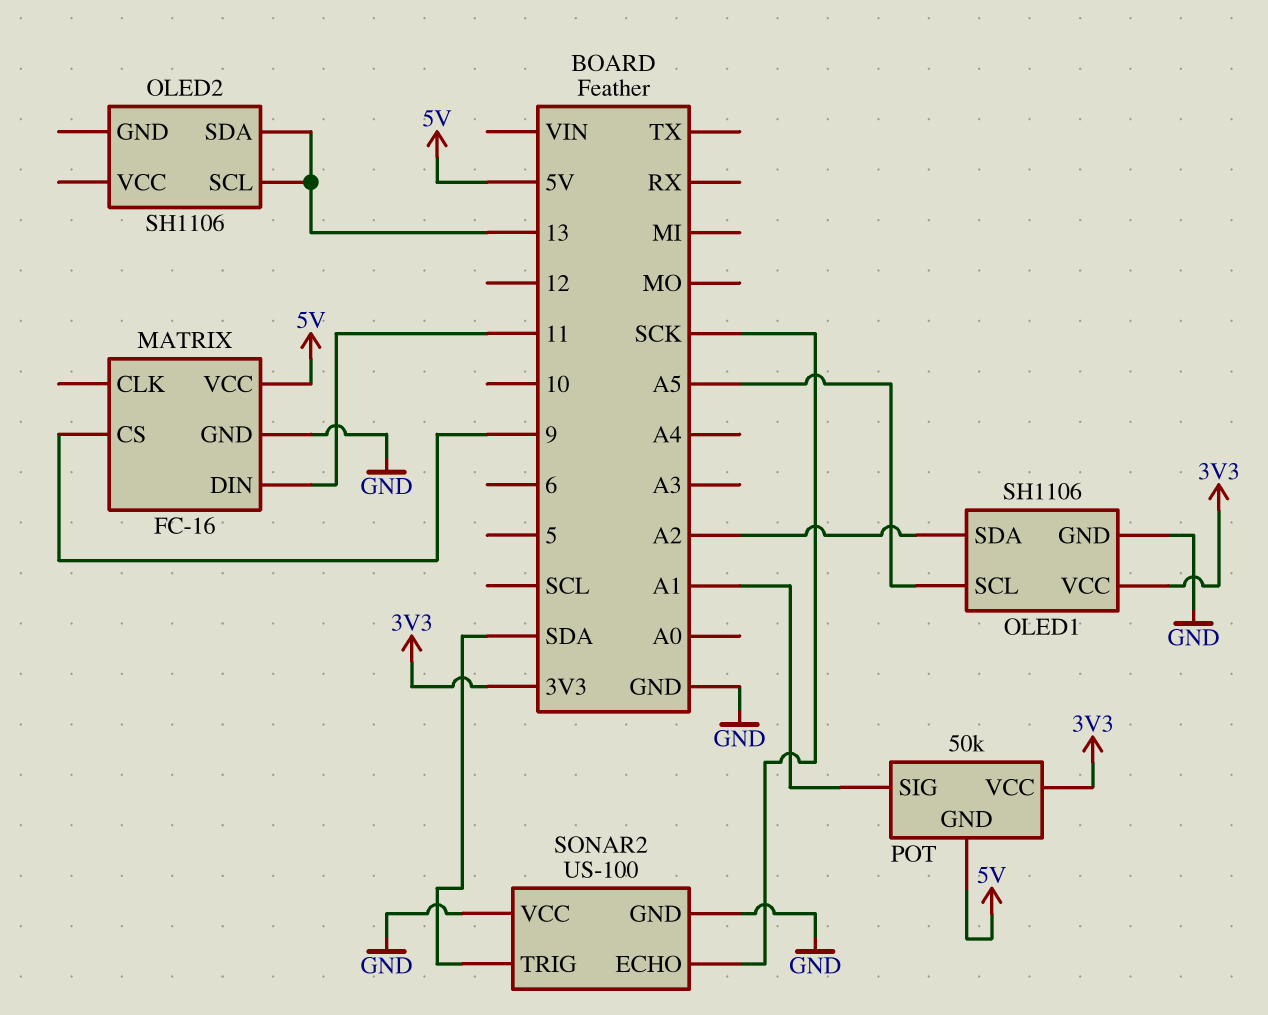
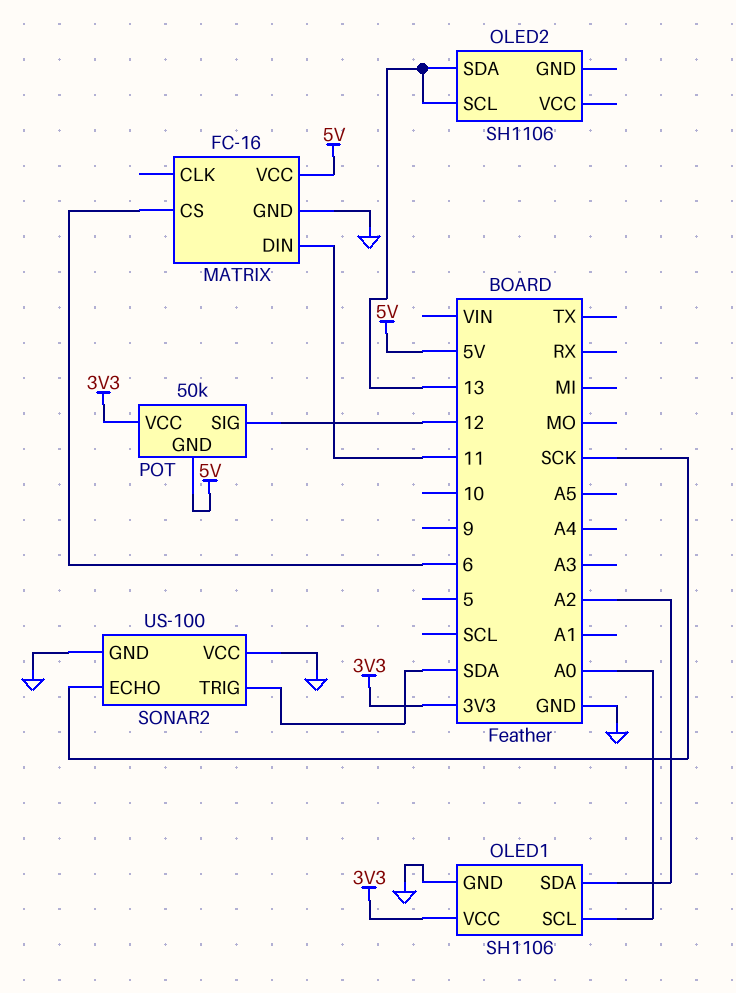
MATRIX pin CS: 9 -> 6
OLED1 pin SCL: A5 -> A0
POT pin SIG: A1 -> 12

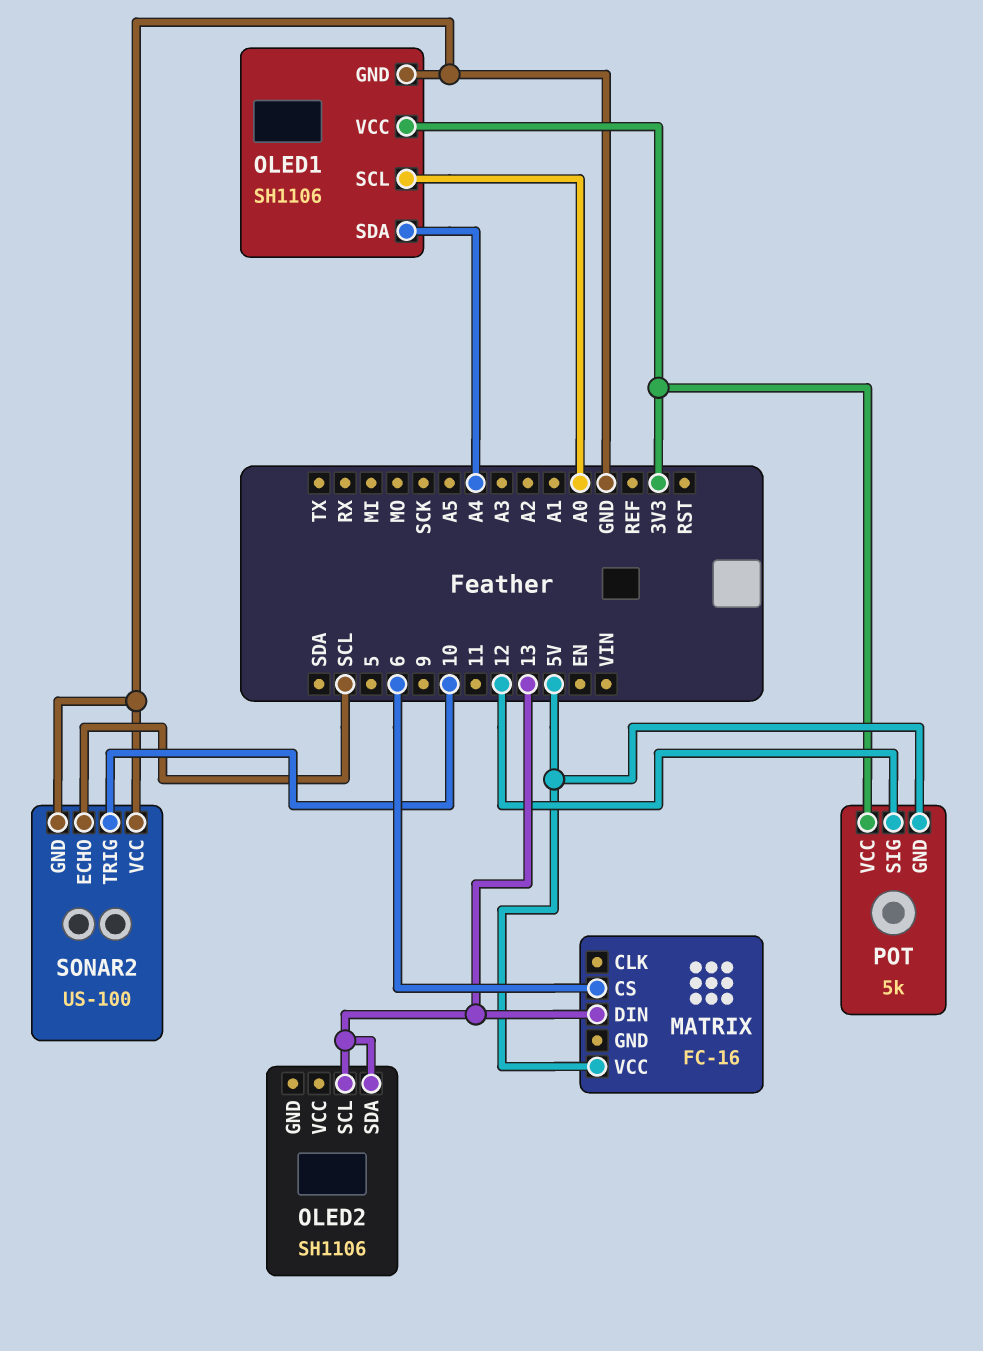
MATRIX pin DIN: 11 -> 13
MATRIX pin GND: GND -> none
OLED1 pin SDA: A2 -> A4
POT: 50k -> 5k
SONAR2 pin ECHO: SCK -> SCL
SONAR2 pin TRIG: SDA -> 10

